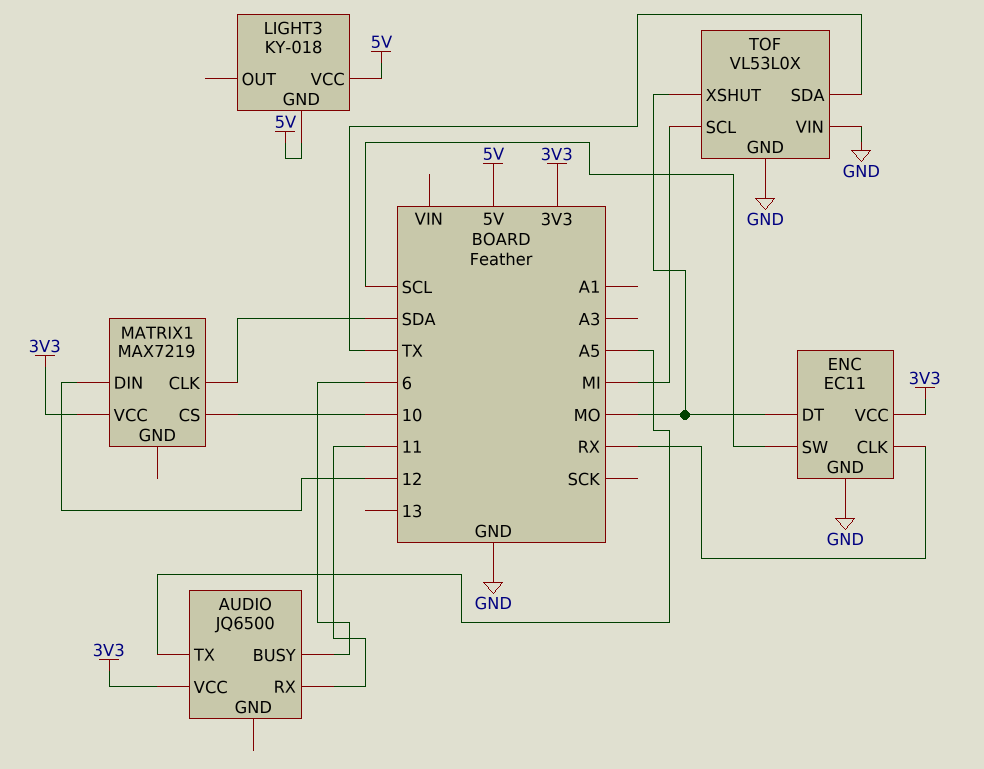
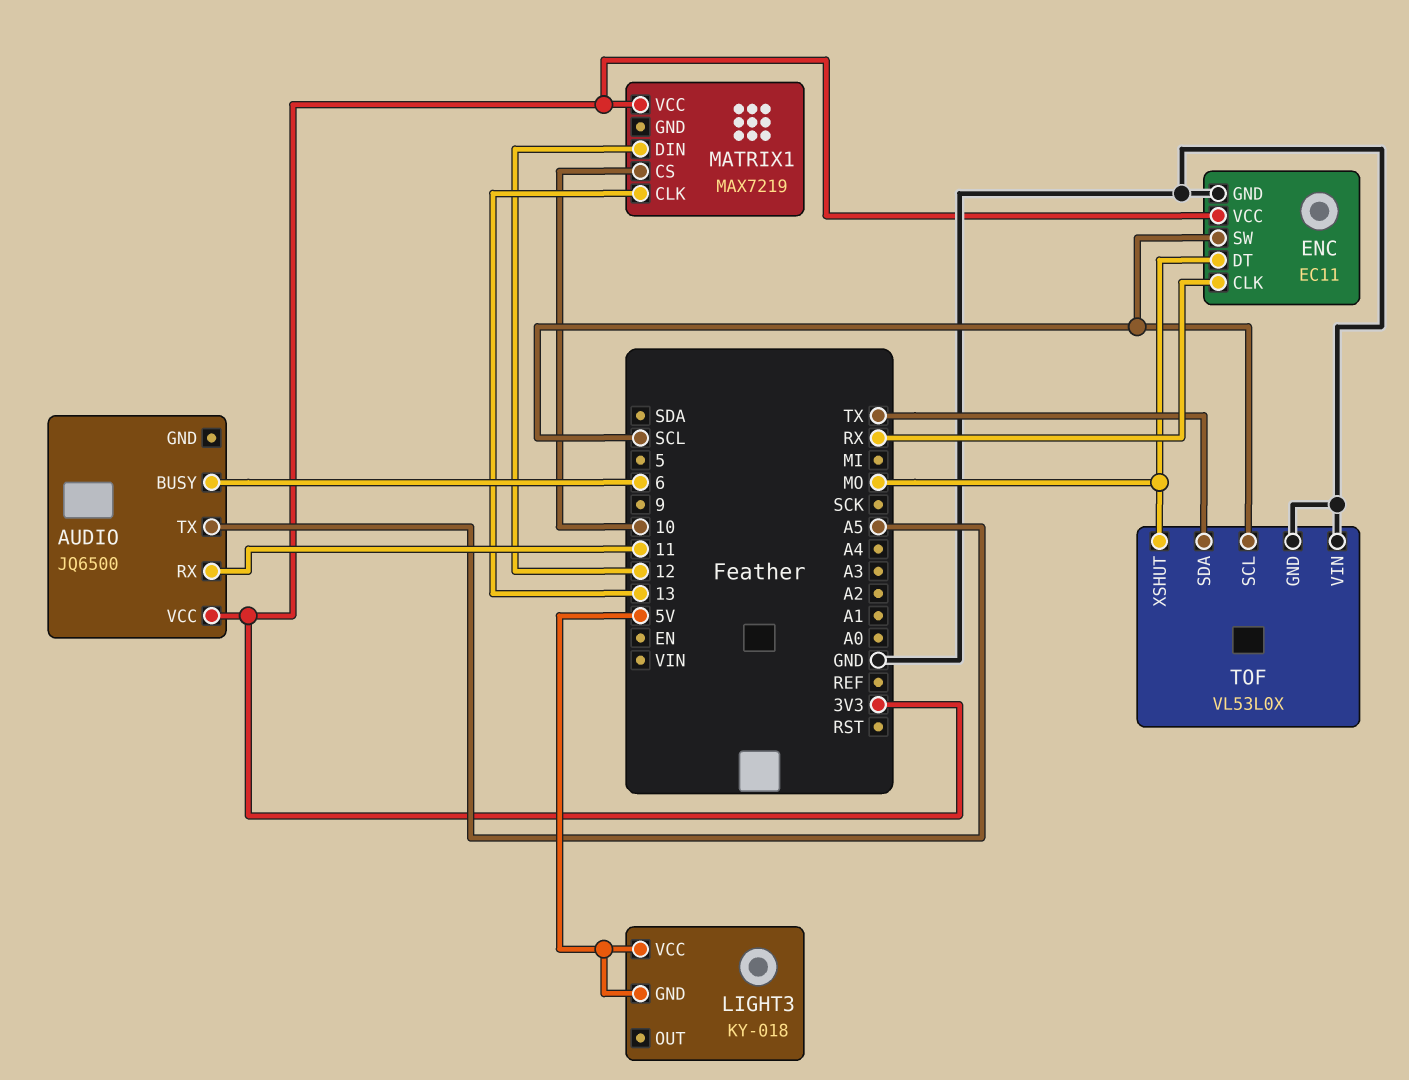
MATRIX1 pin CLK: SDA -> 13
TOF pin SCL: MI -> SCL

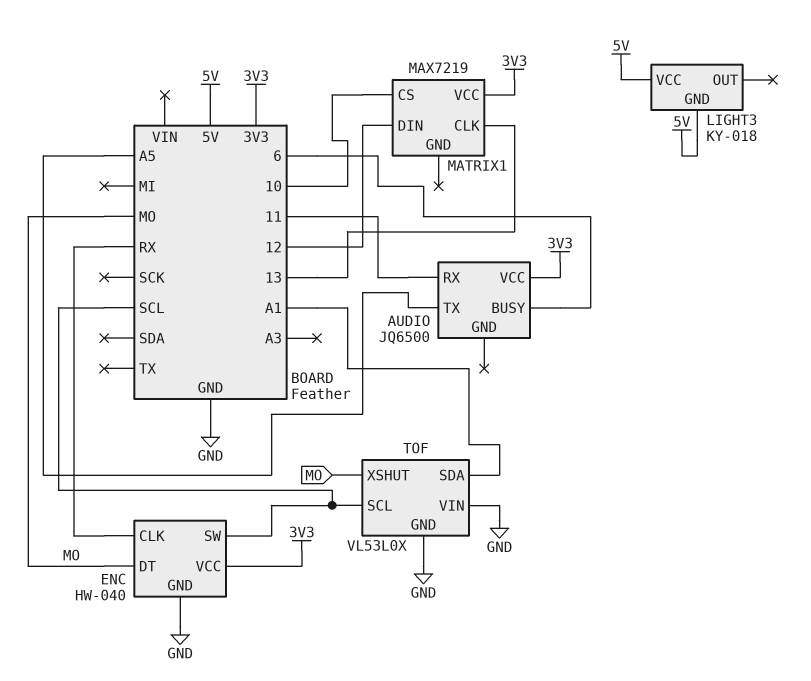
ENC: EC11 -> HW-040
TOF pin SDA: TX -> A1

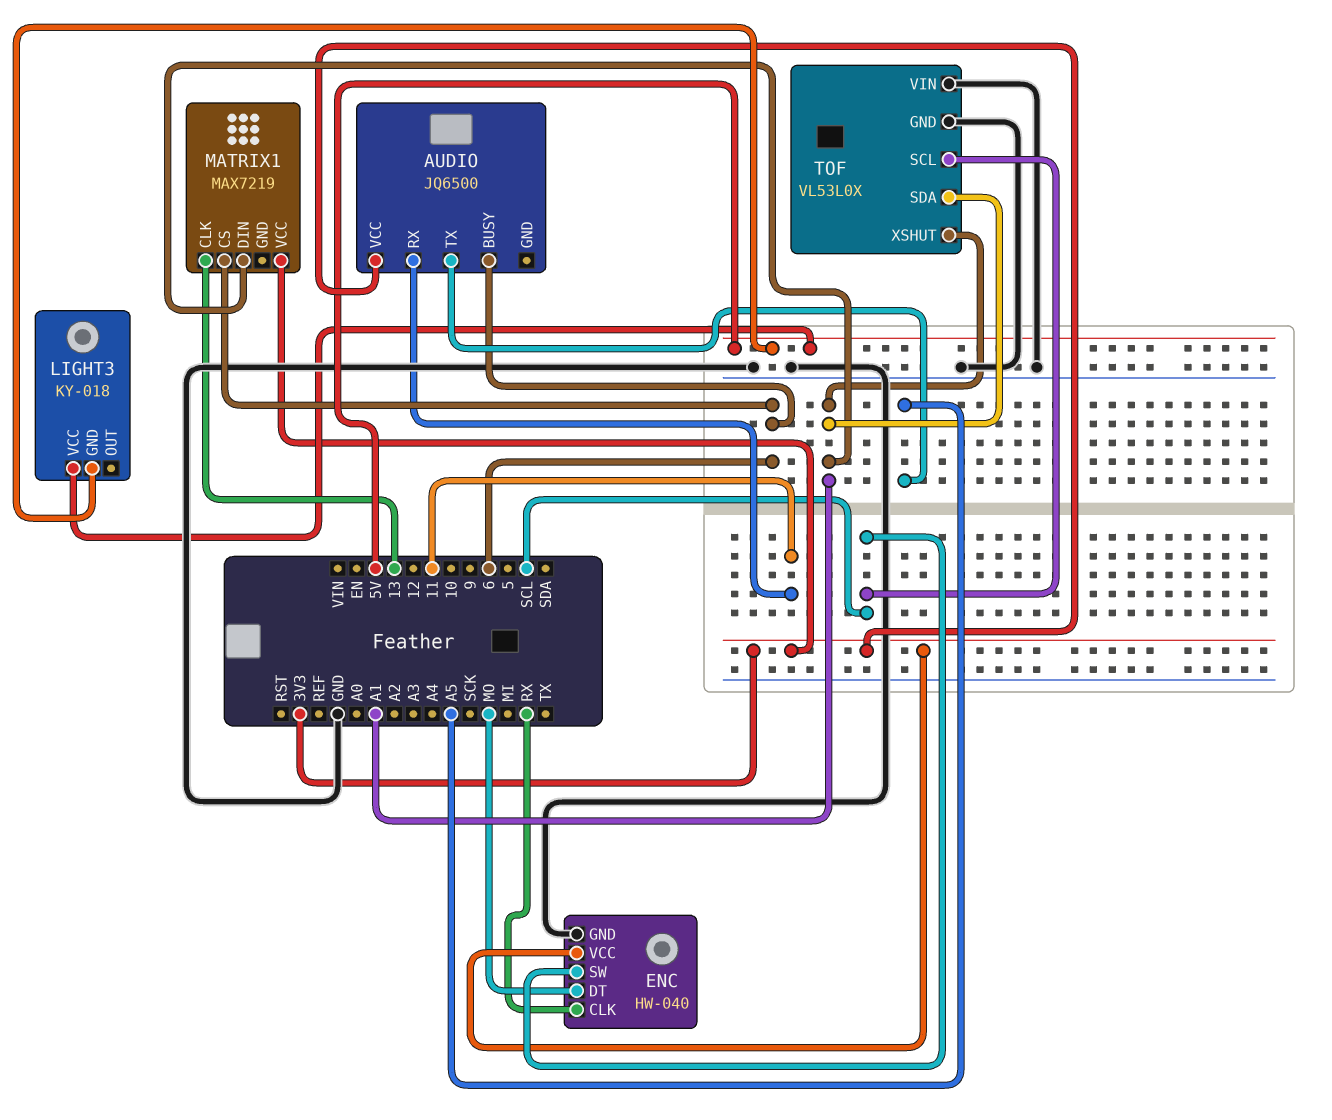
MATRIX1 pin CS: 10 -> 6
MATRIX1 pin DIN: 12 -> A1
TOF pin XSHUT: MO -> A1

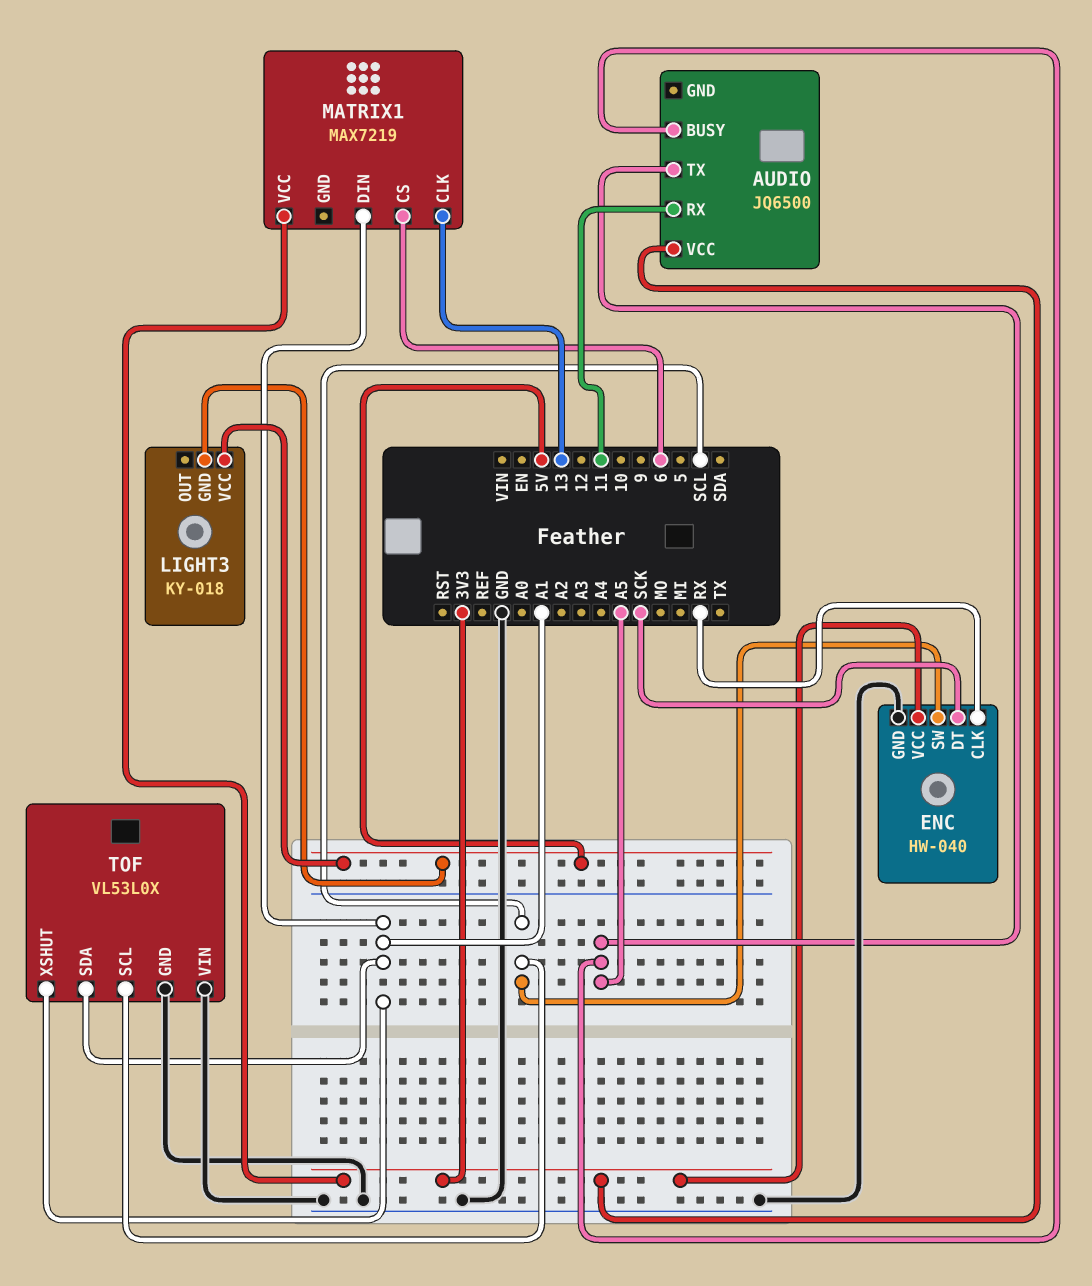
AUDIO pin BUSY: 6 -> A5
ENC pin DT: MO -> SCK

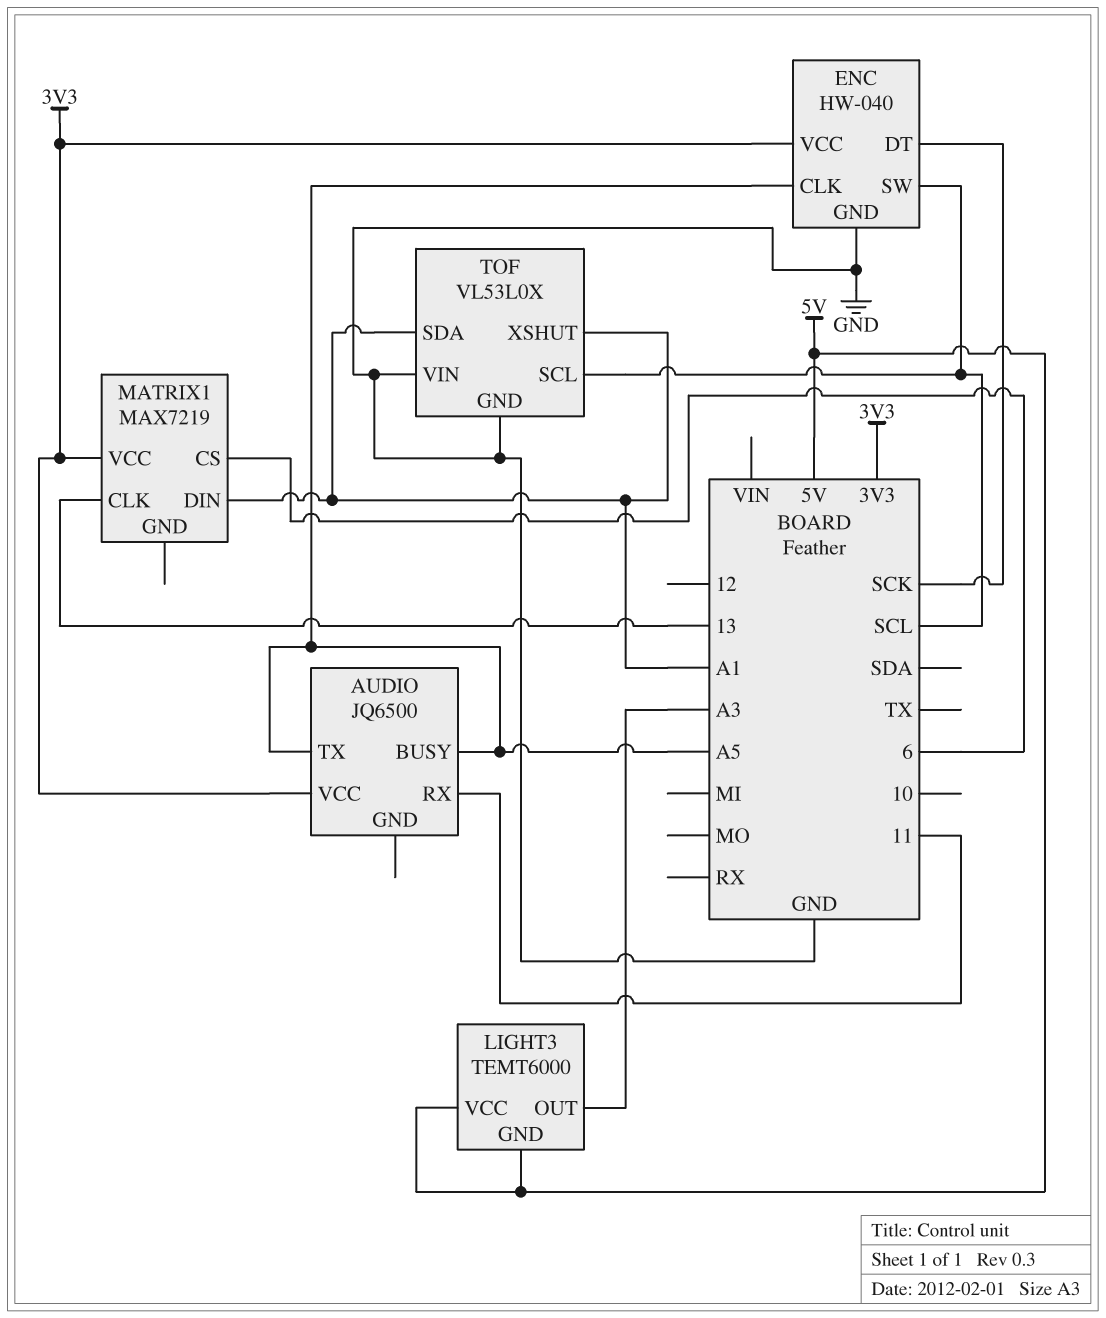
ENC pin CLK: RX -> A5
LIGHT3: KY-018 -> TEMT6000
LIGHT3 pin OUT: none -> A3

